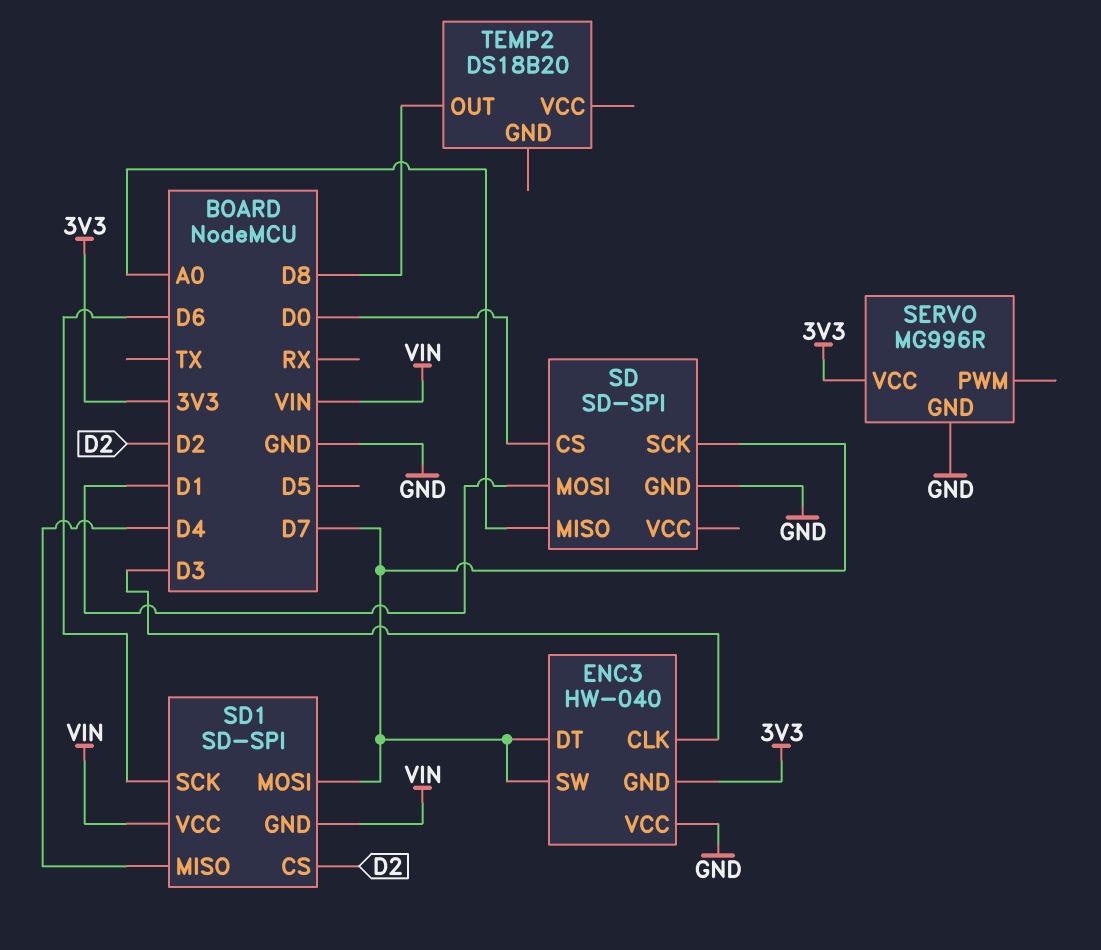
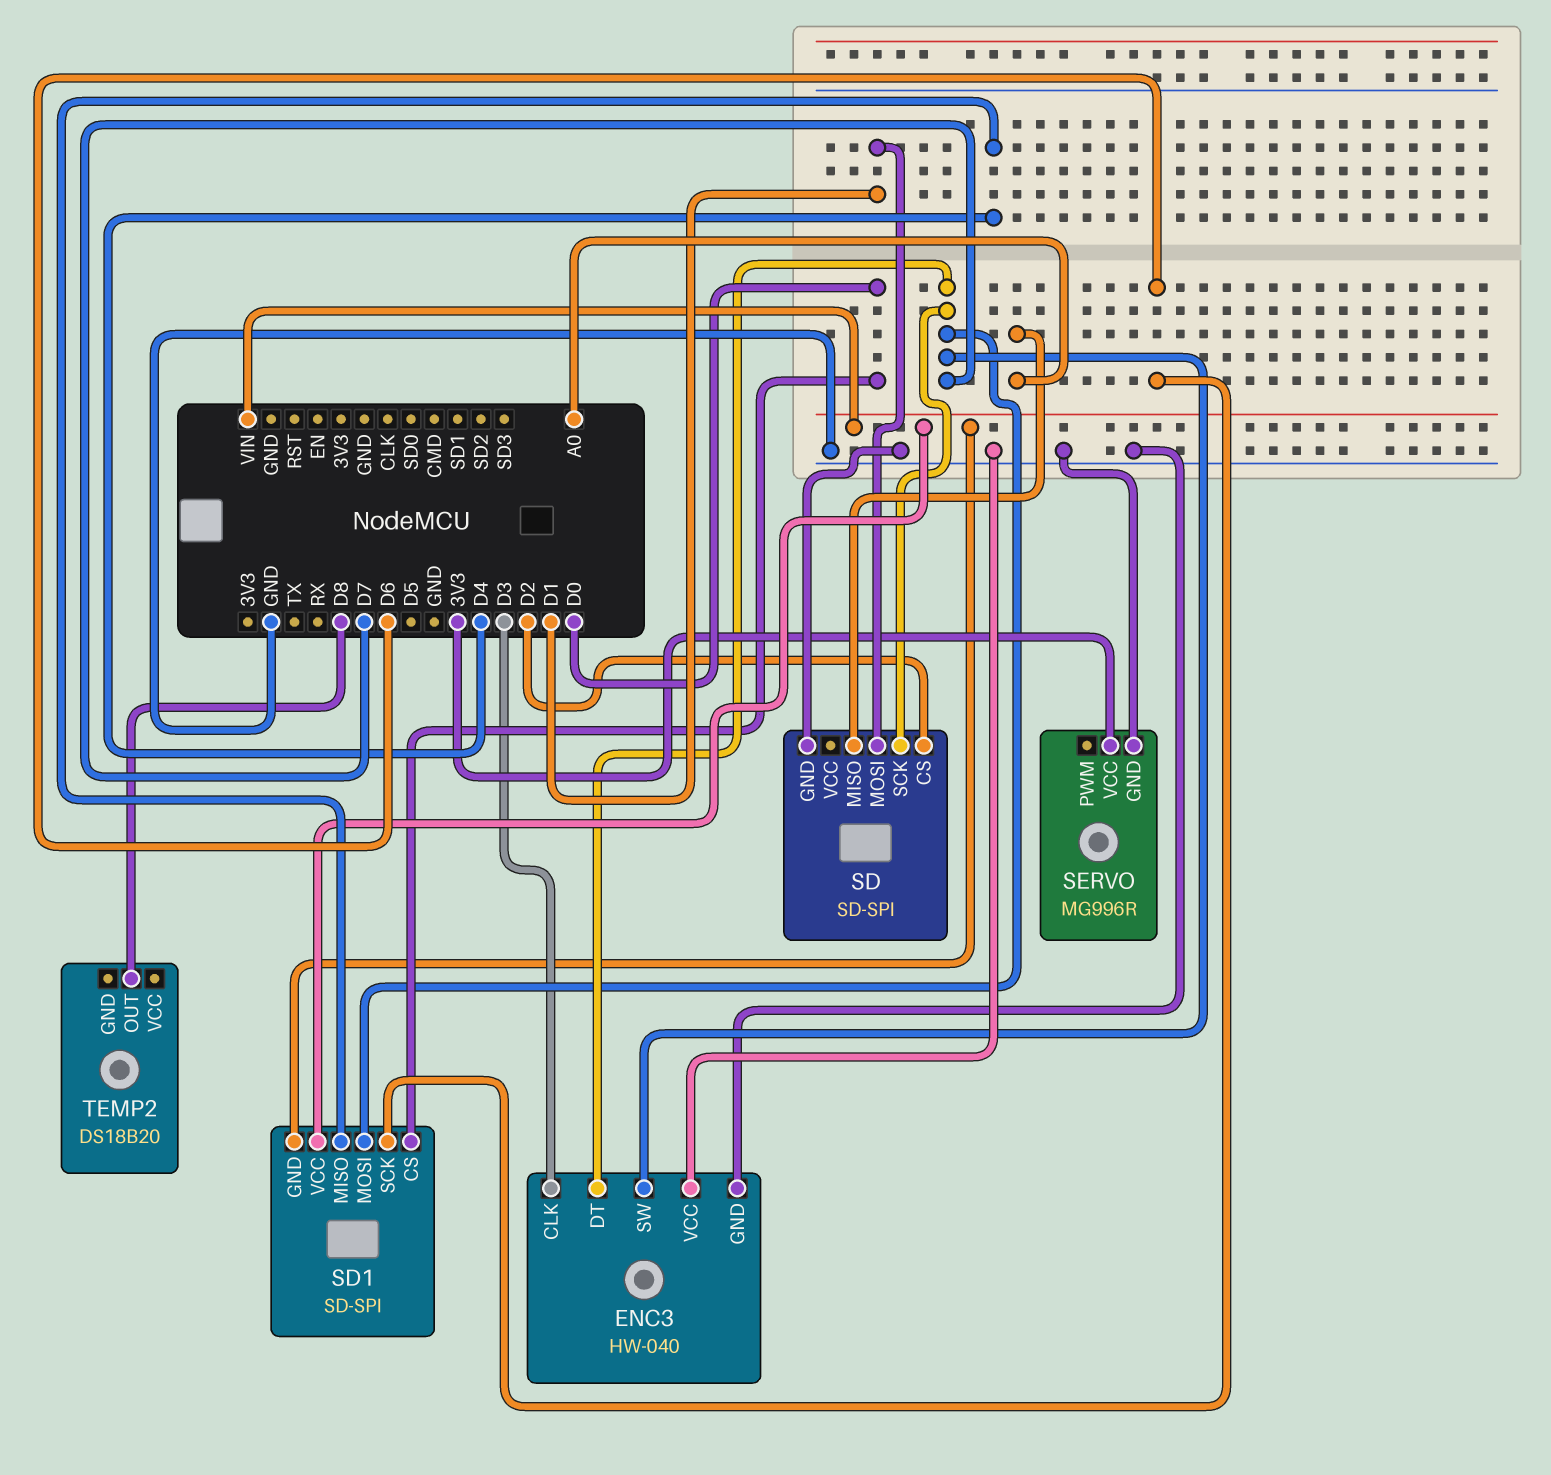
ENC3 pin GND: 3V3 -> GND
SD pin CS: D0 -> D2
SD1 pin CS: D2 -> D0

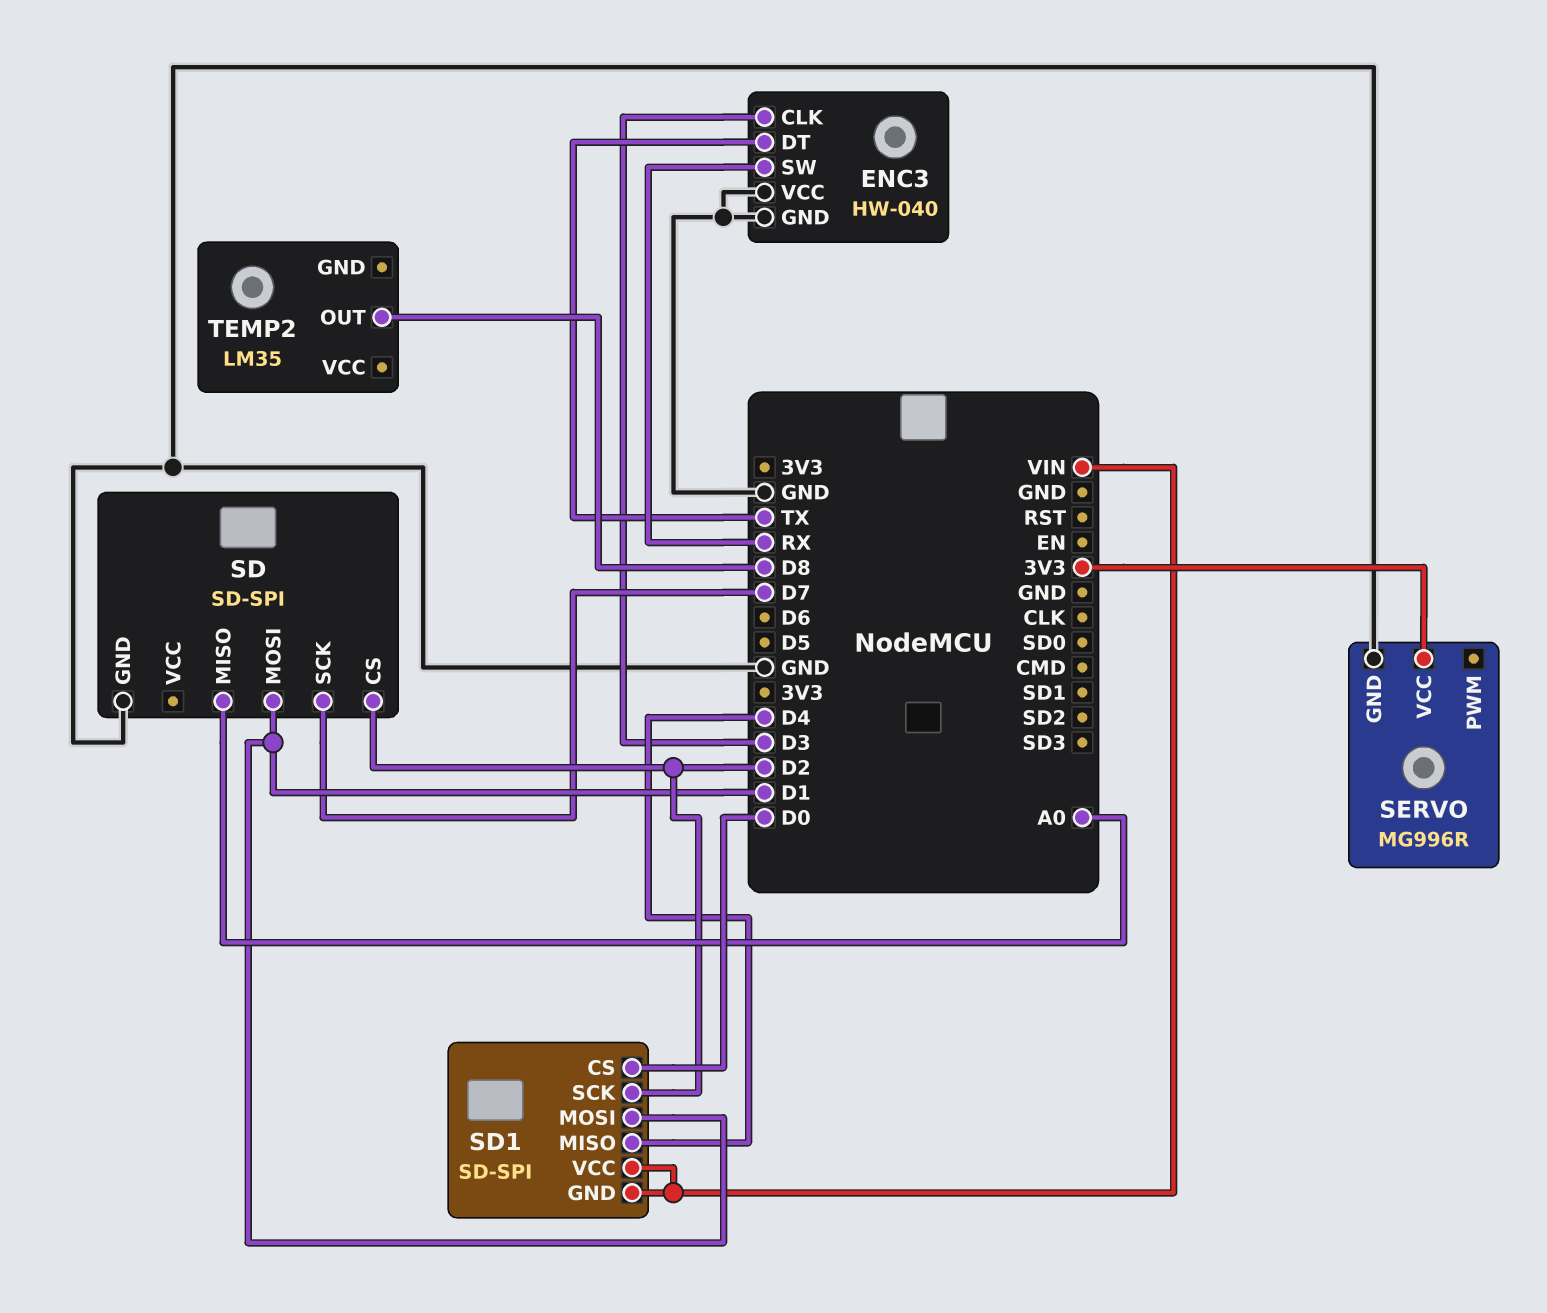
ENC3 pin DT: D7 -> TX
ENC3 pin SW: D7 -> RX
SD1 pin MOSI: D7 -> D1
SD1 pin SCK: D6 -> D2
TEMP2: DS18B20 -> LM35

